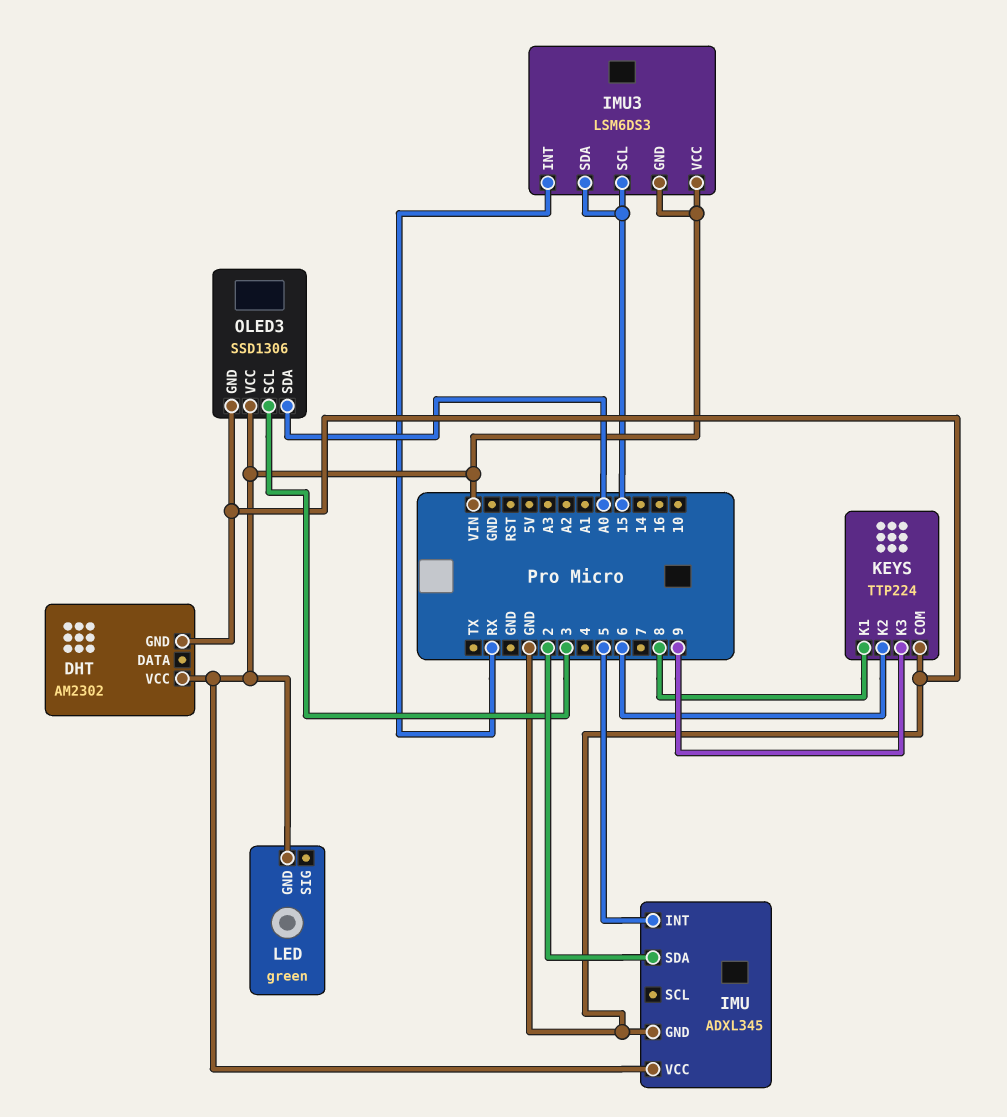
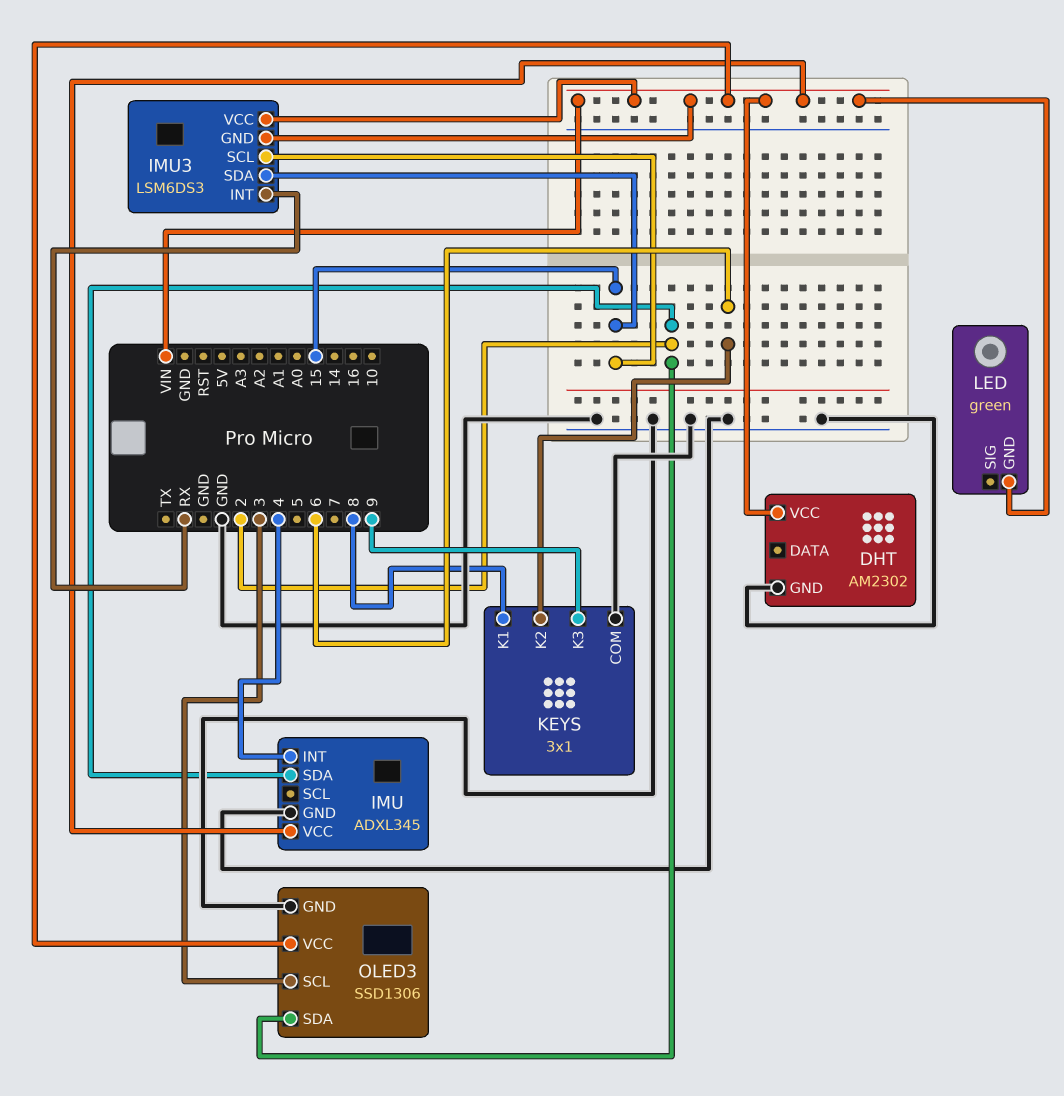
IMU pin INT: 5 -> 4
KEYS: TTP224 -> 3x1
OLED3 pin SDA: A0 -> 2

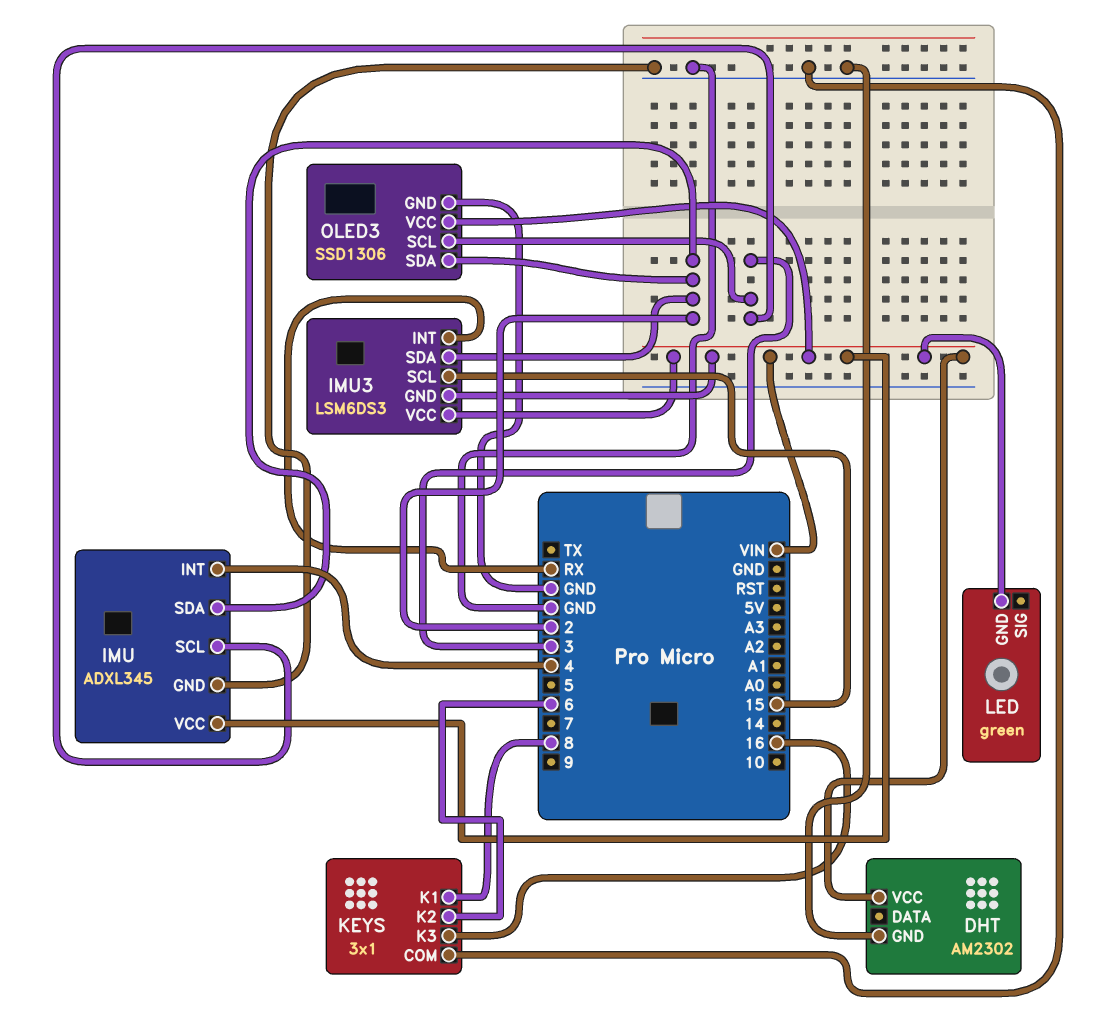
IMU pin SCL: none -> 3
IMU3 pin SDA: 15 -> 2
KEYS pin K3: 9 -> 16

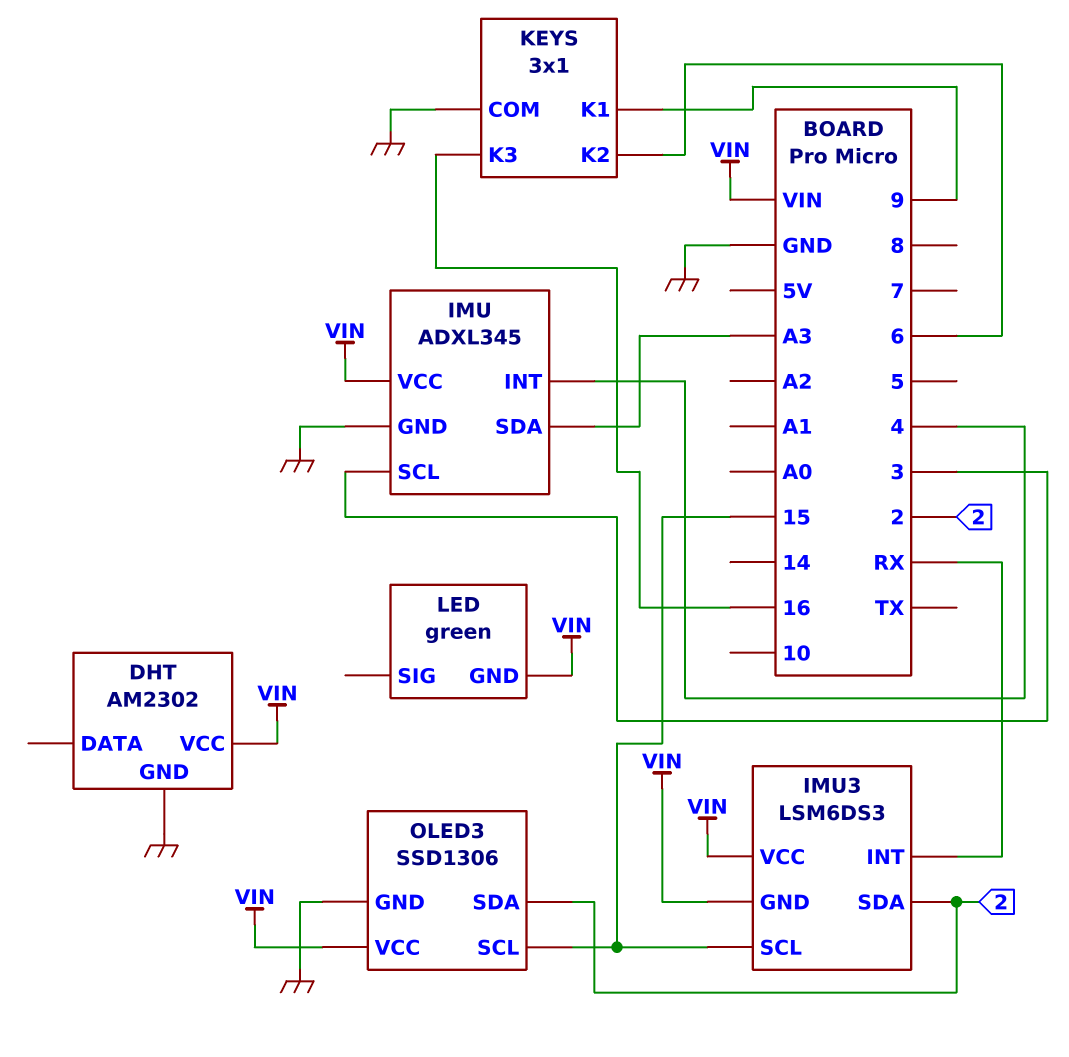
IMU pin SDA: 2 -> A3
KEYS pin K1: 8 -> 9
OLED3 pin SCL: 3 -> 15

